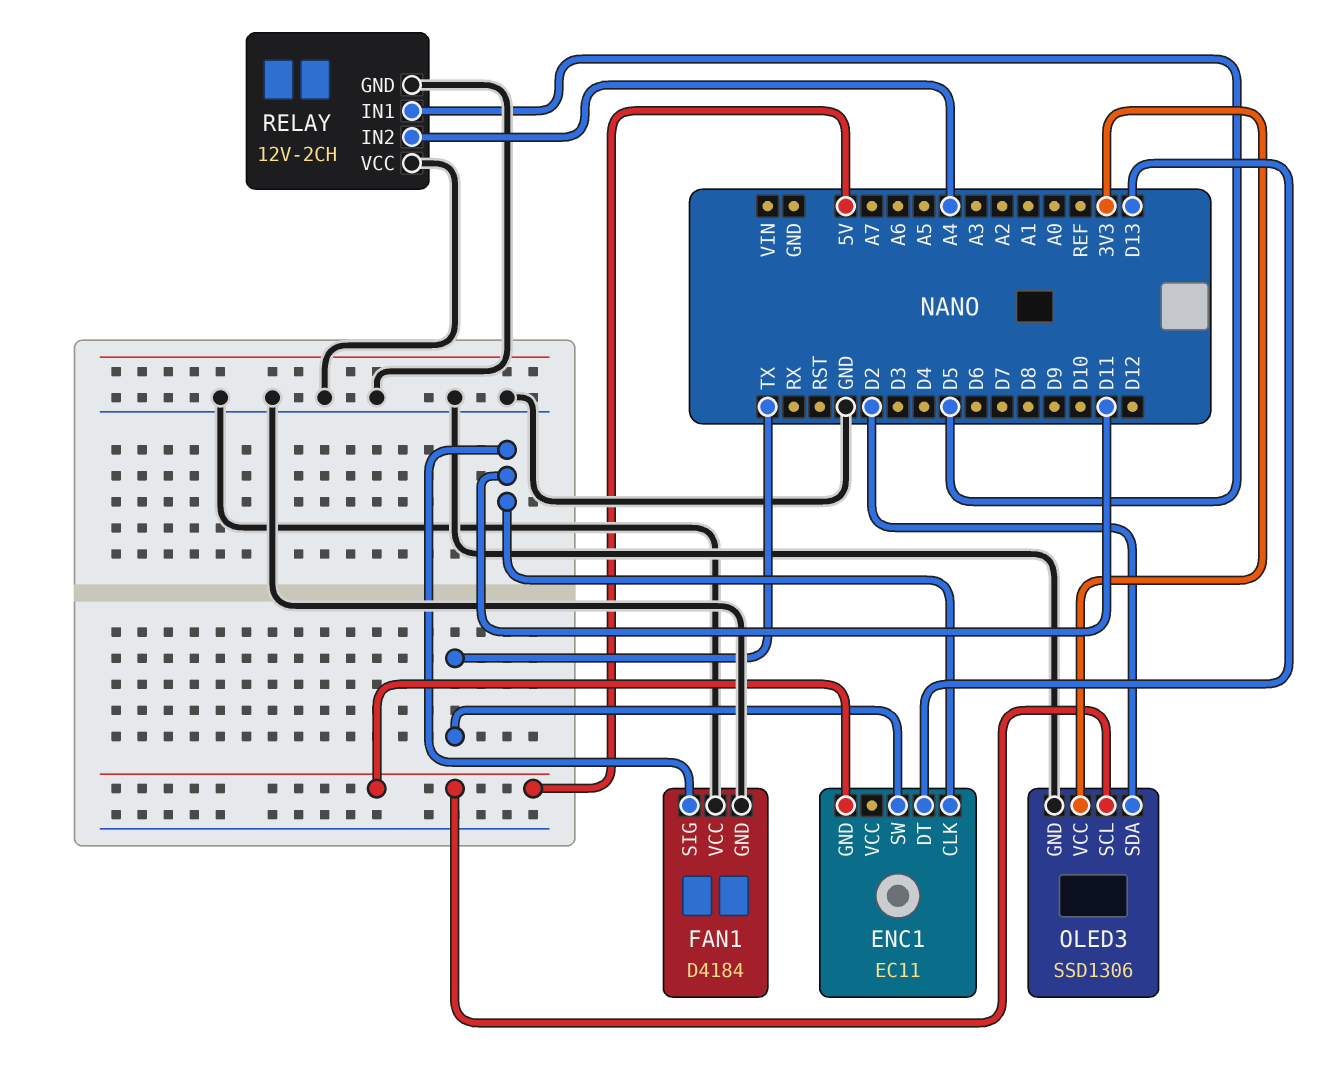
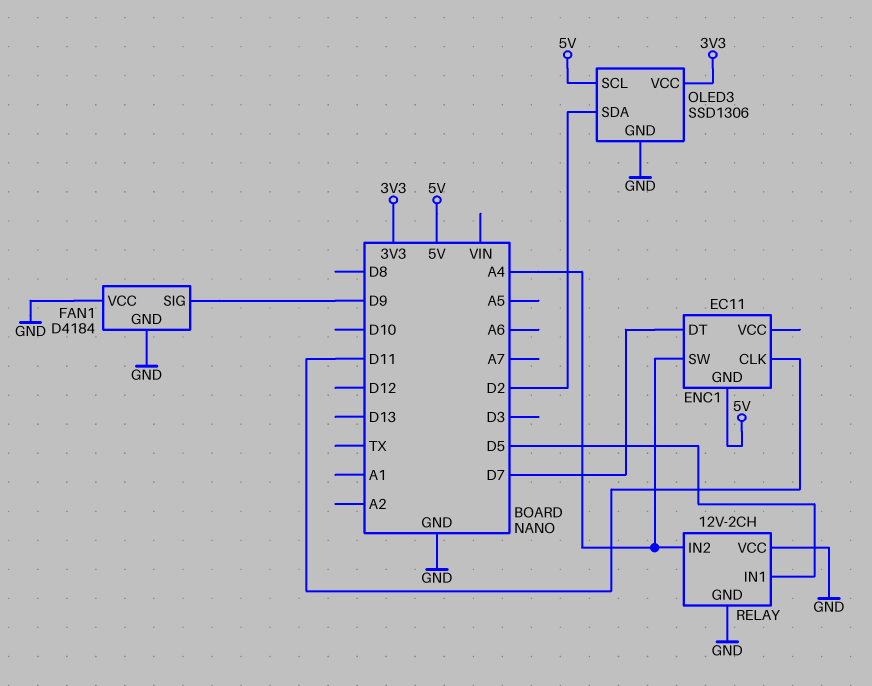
ENC1 pin DT: D13 -> D7
ENC1 pin SW: TX -> A4
FAN1 pin SIG: D11 -> D9

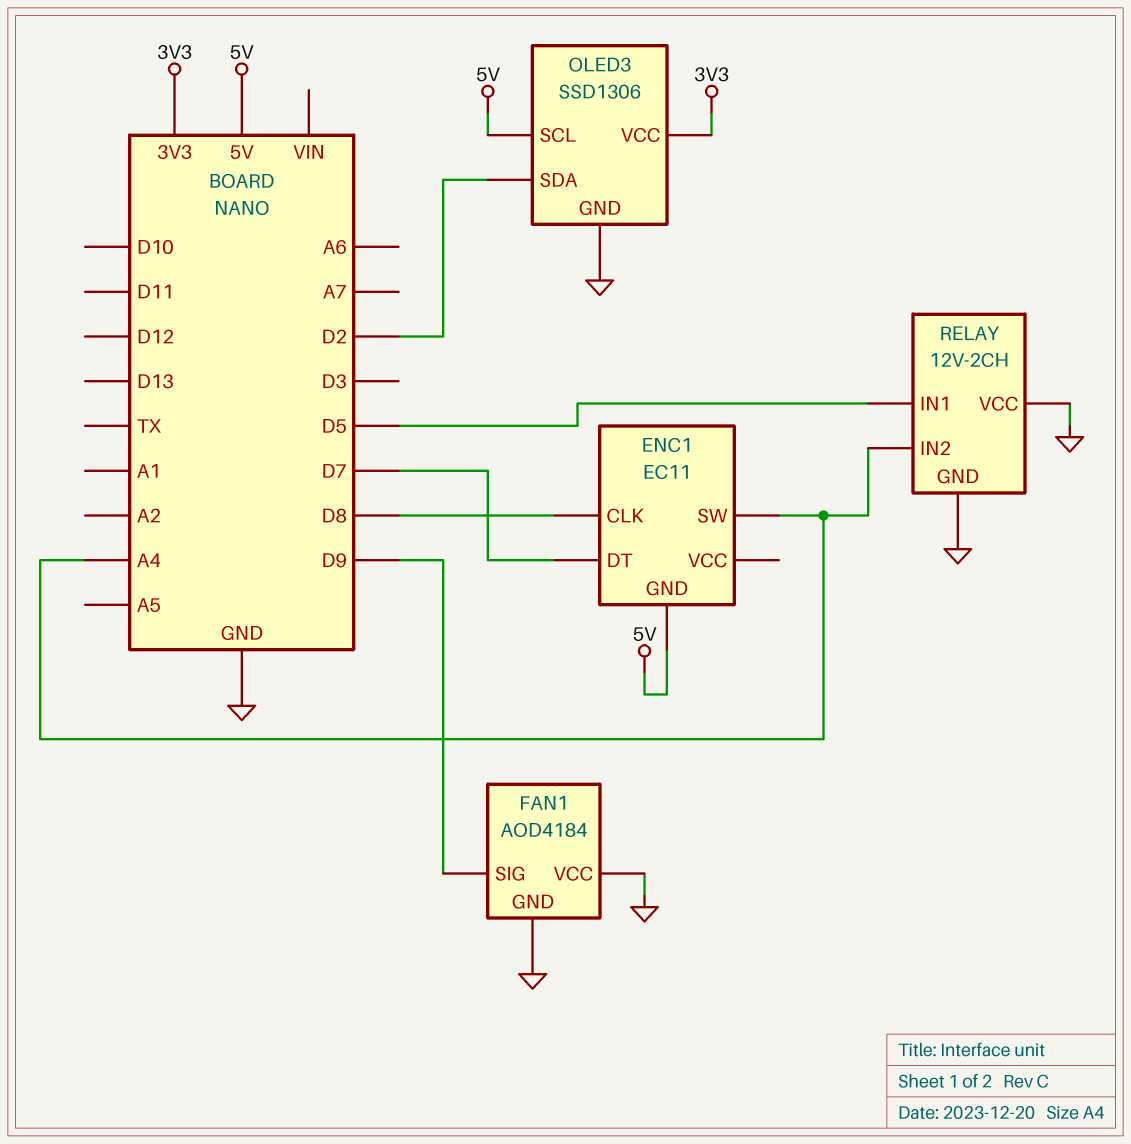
ENC1 pin CLK: D11 -> D8
FAN1: D4184 -> AOD4184

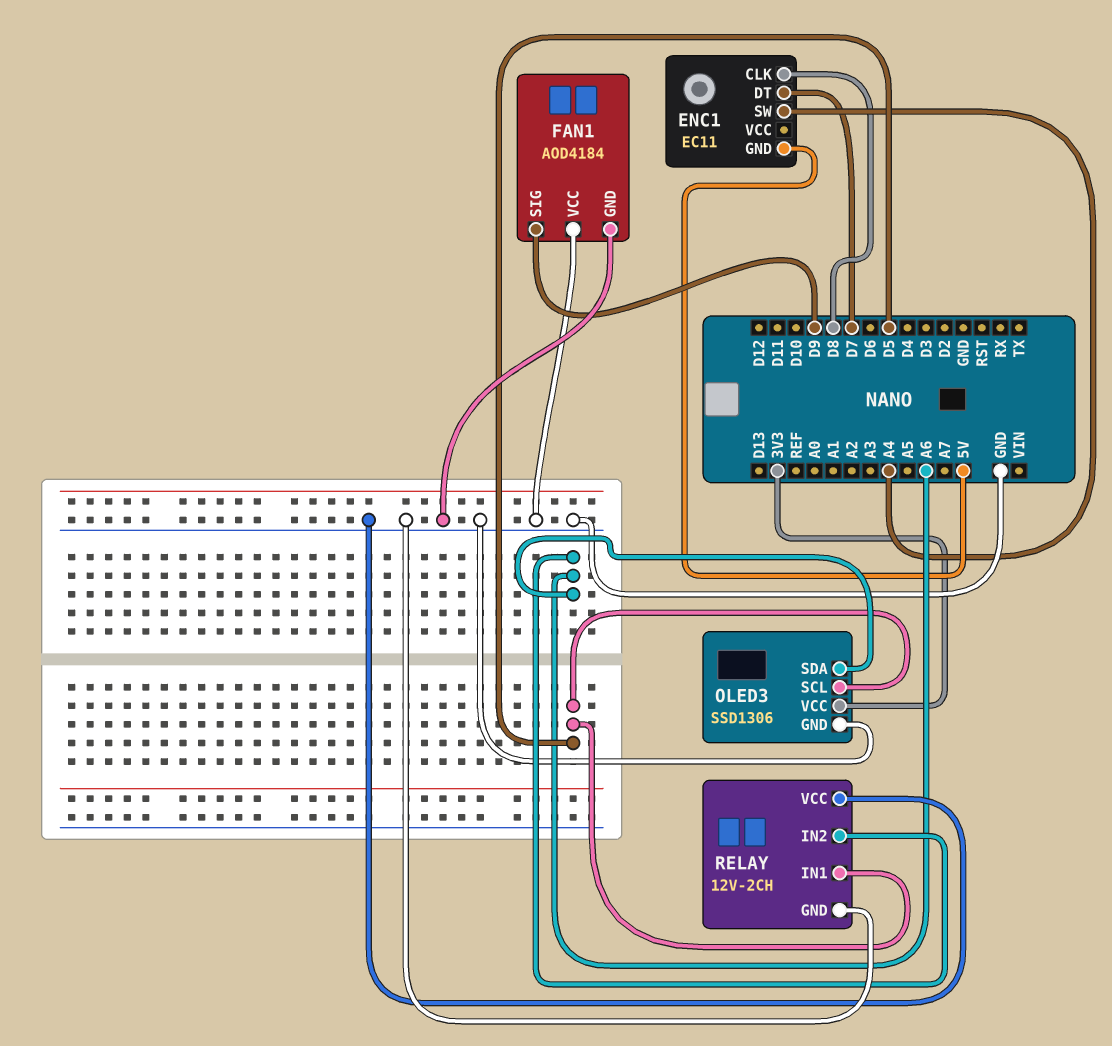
OLED3 pin SCL: 5V -> D5
OLED3 pin SDA: D2 -> A6
RELAY pin IN2: A4 -> A6

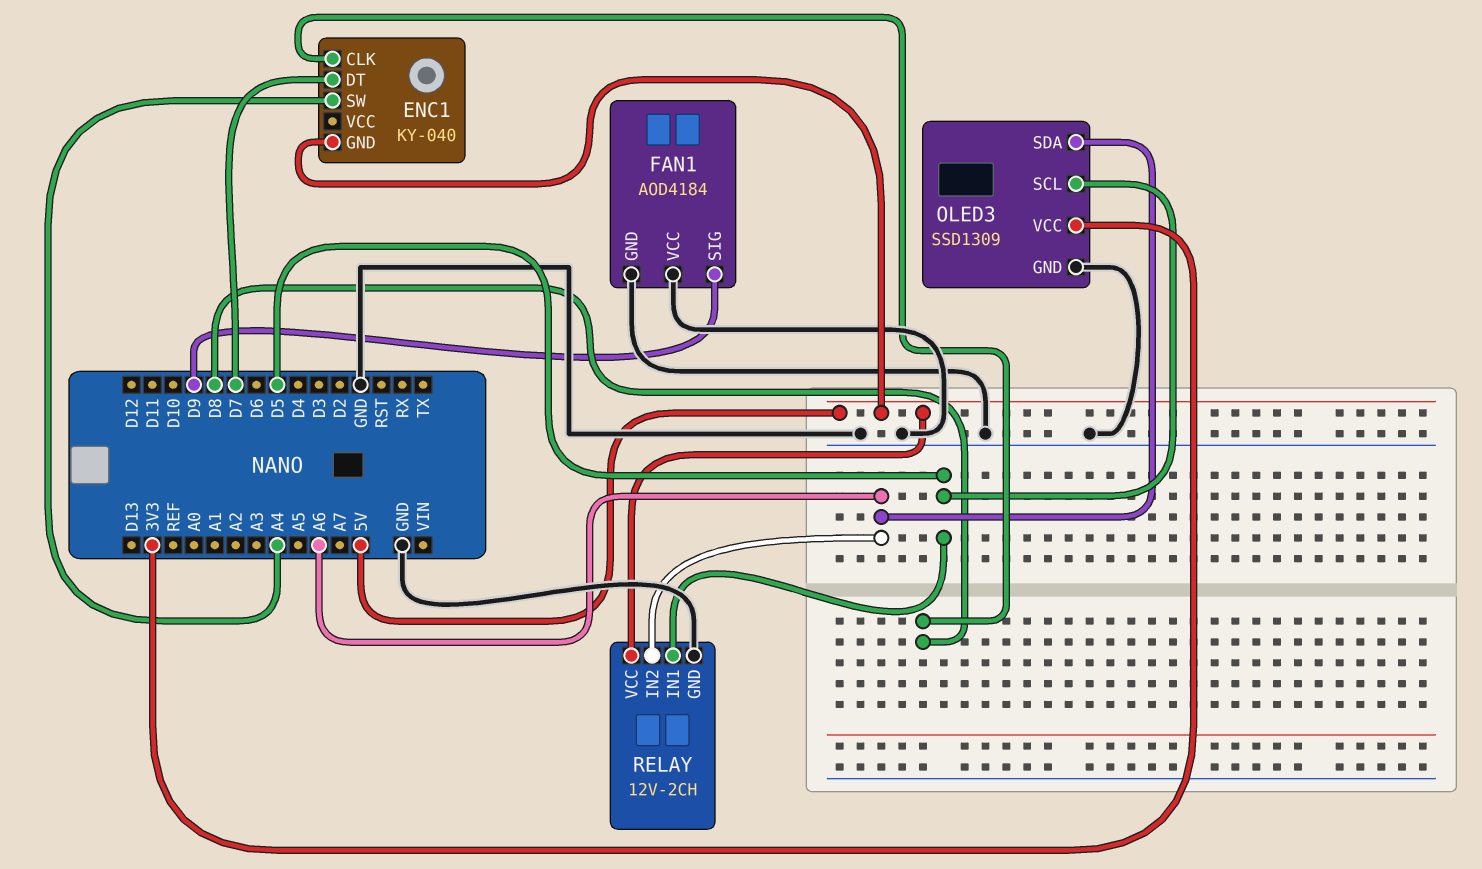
ENC1: EC11 -> KY-040
OLED3: SSD1306 -> SSD1309
RELAY pin VCC: GND -> 5V

